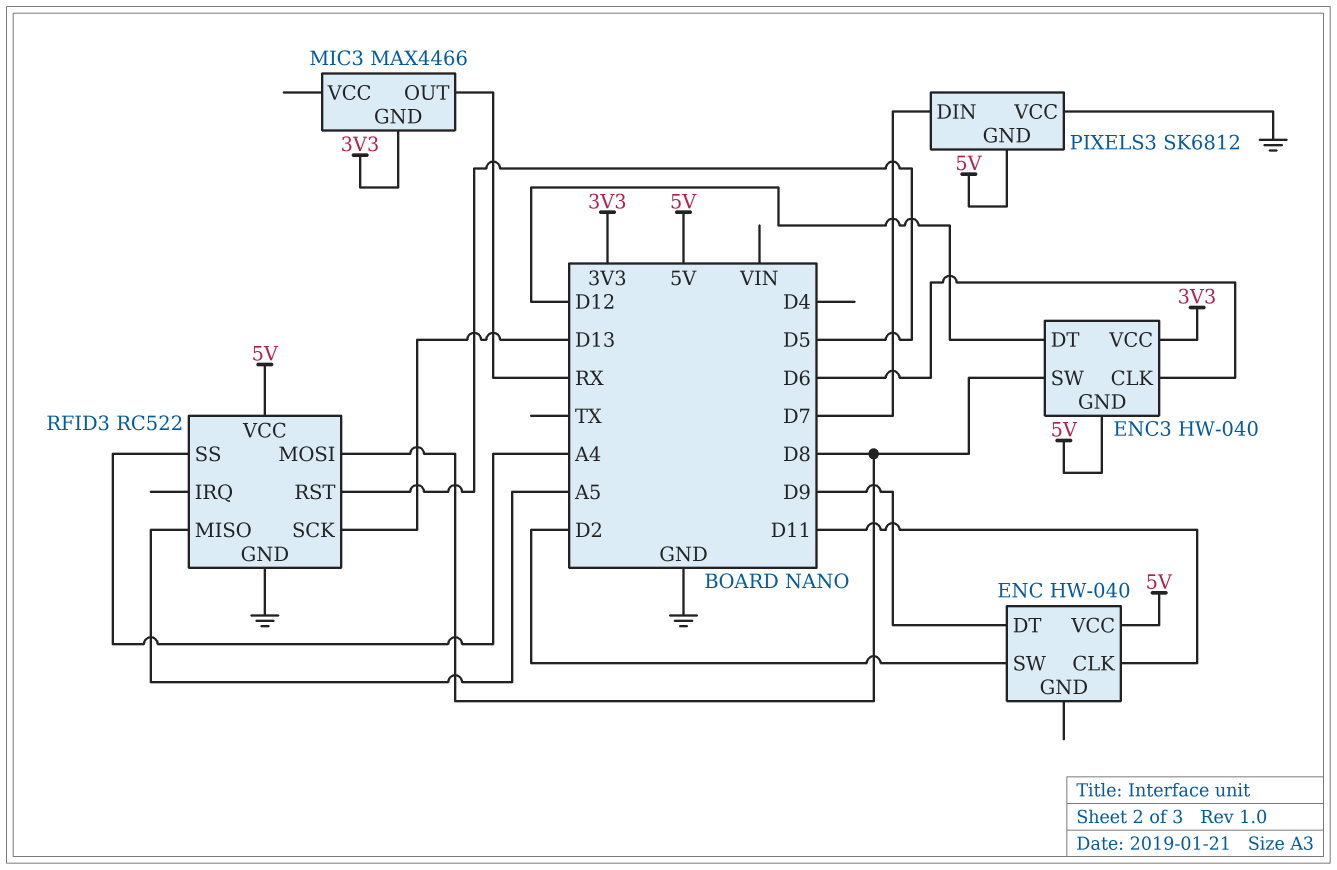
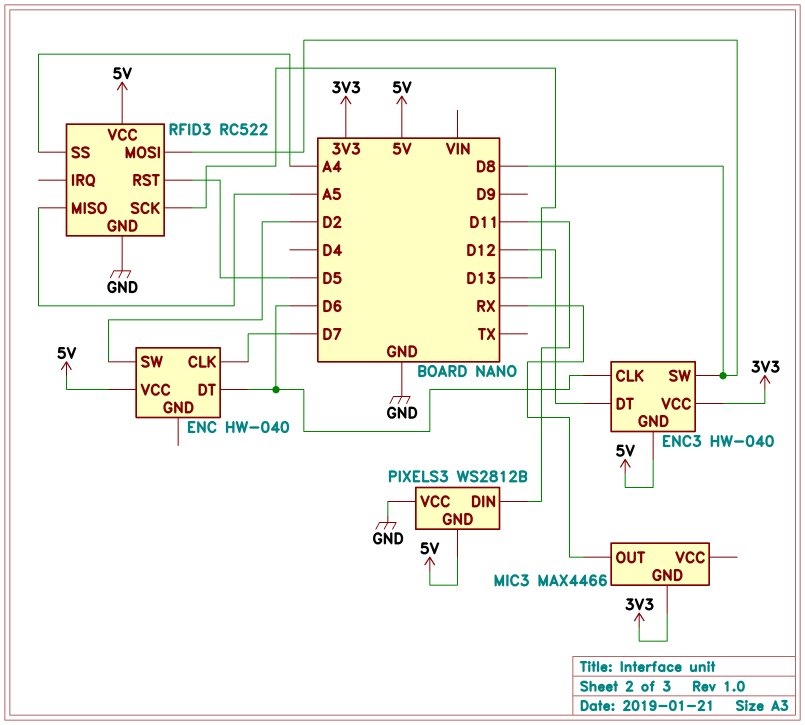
ENC pin CLK: D11 -> D7
ENC pin DT: D9 -> D6
PIXELS3: SK6812 -> WS2812B
PIXELS3 pin DIN: D7 -> D11

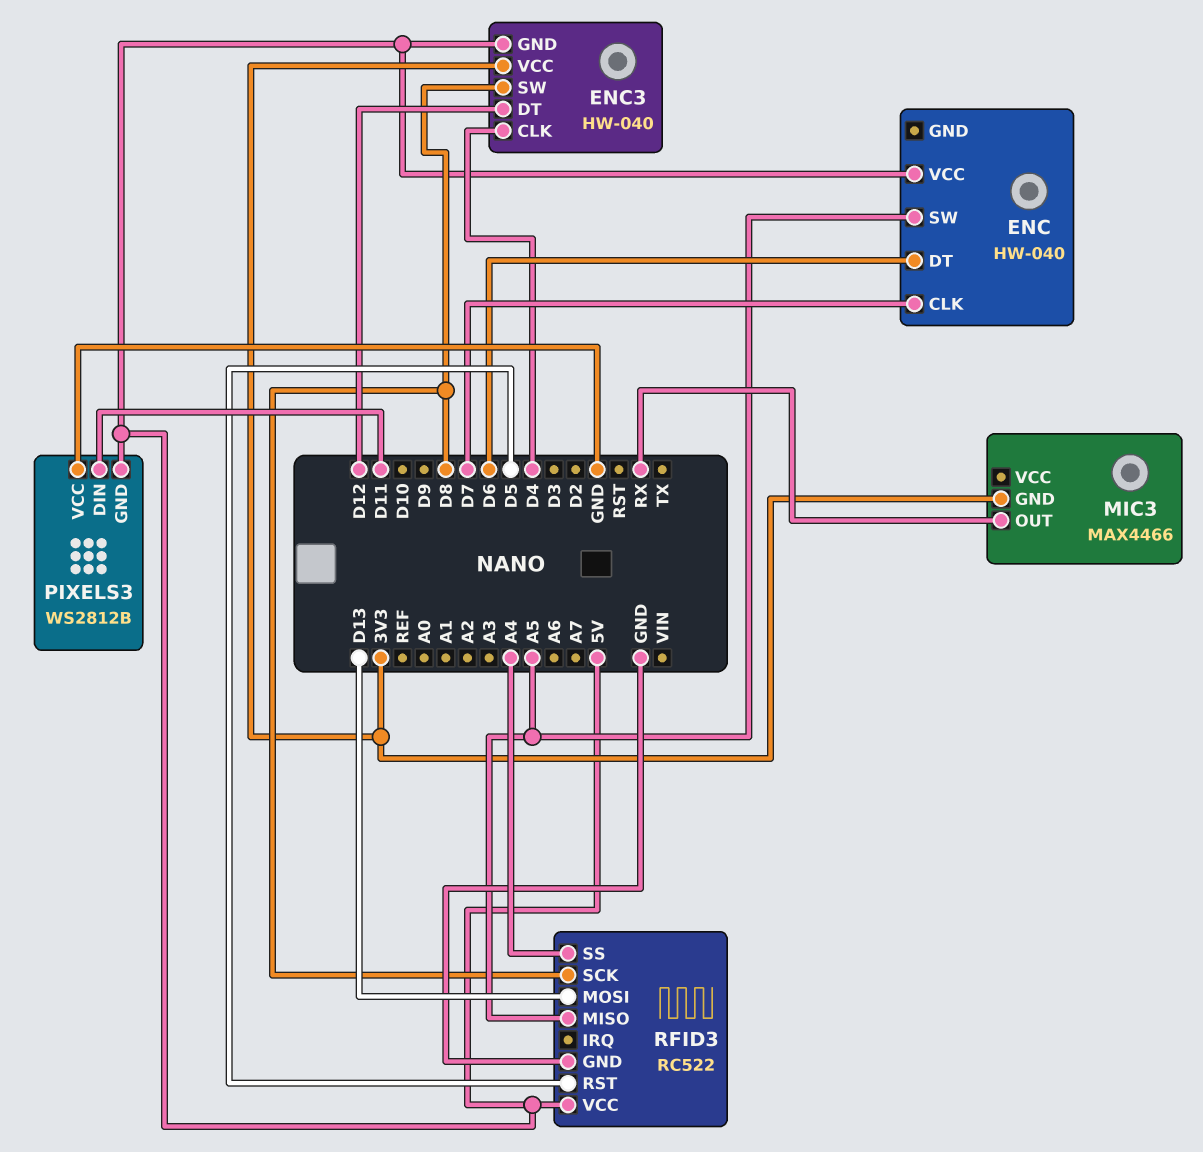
ENC pin SW: D2 -> A5
ENC3 pin CLK: D6 -> D4
RFID3 pin MOSI: D8 -> D13
RFID3 pin SCK: D13 -> D8

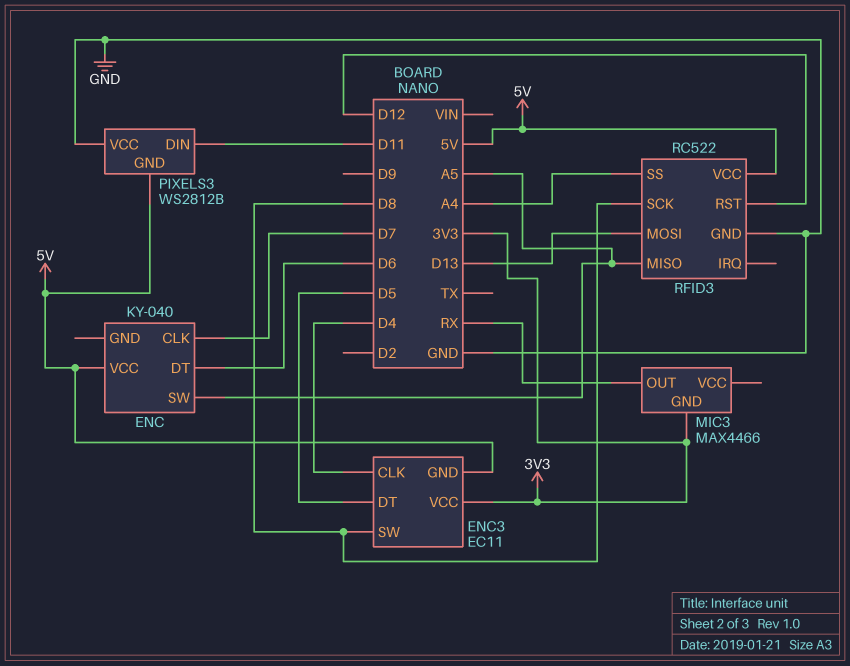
ENC: HW-040 -> KY-040
ENC3: HW-040 -> EC11
ENC3 pin DT: D12 -> D5
RFID3 pin RST: D5 -> D12

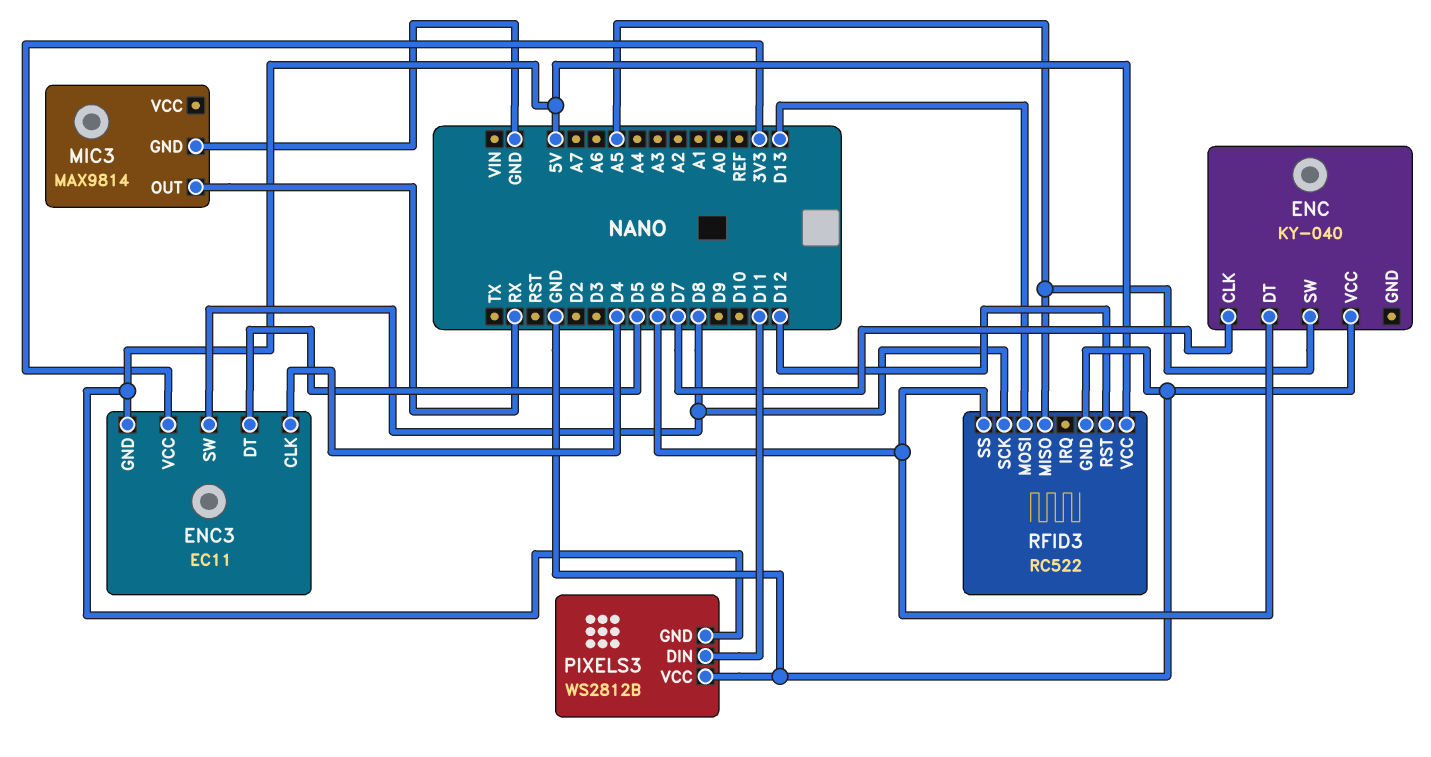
ENC pin VCC: 5V -> GND
MIC3: MAX4466 -> MAX9814
MIC3 pin GND: 3V3 -> GND
RFID3 pin SS: A4 -> D6

